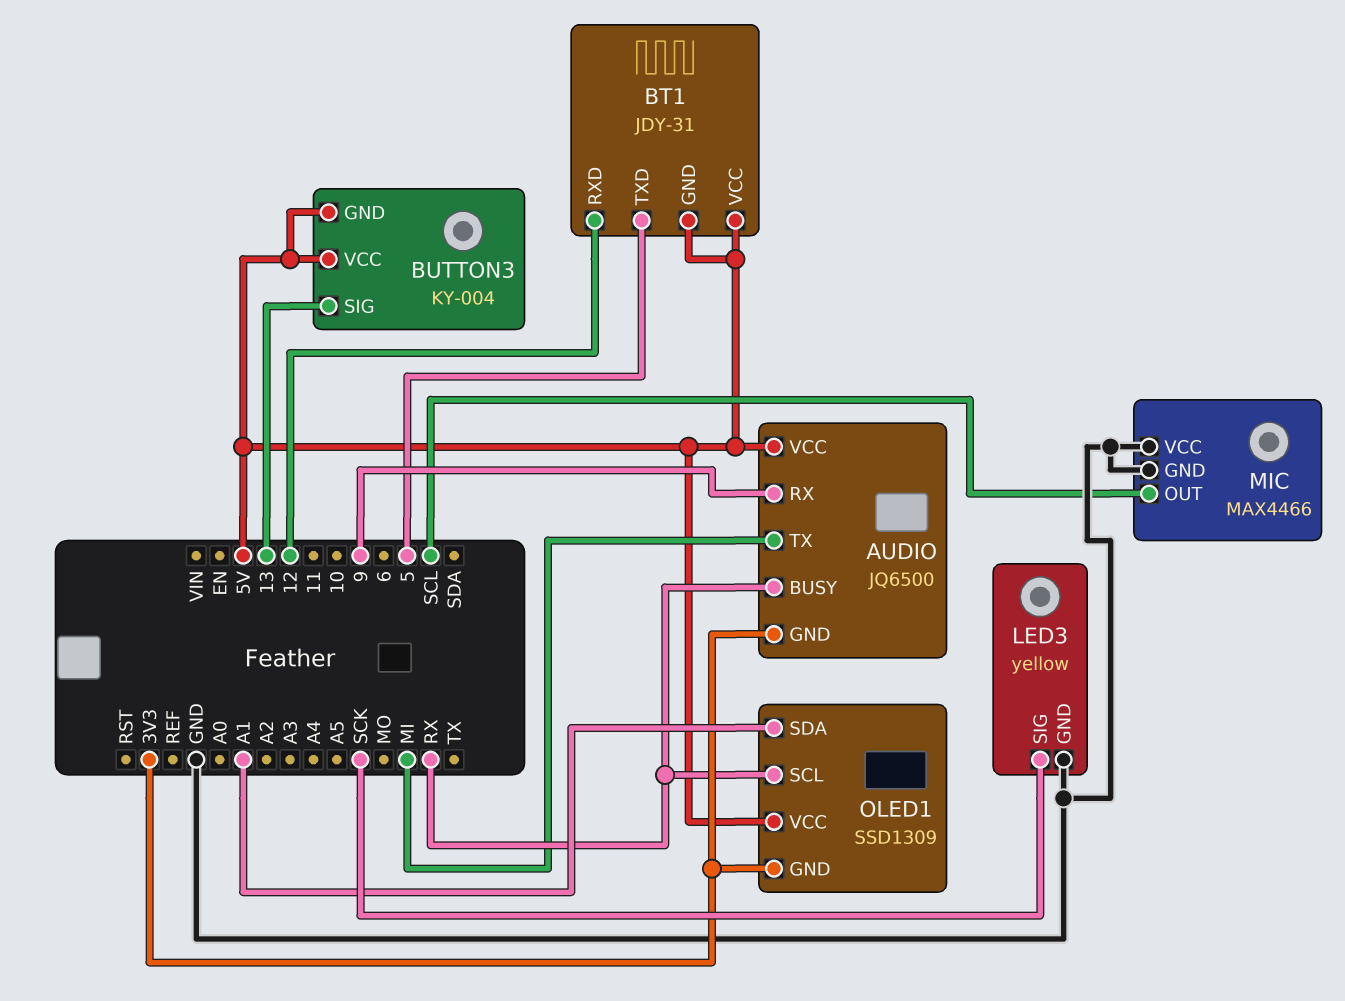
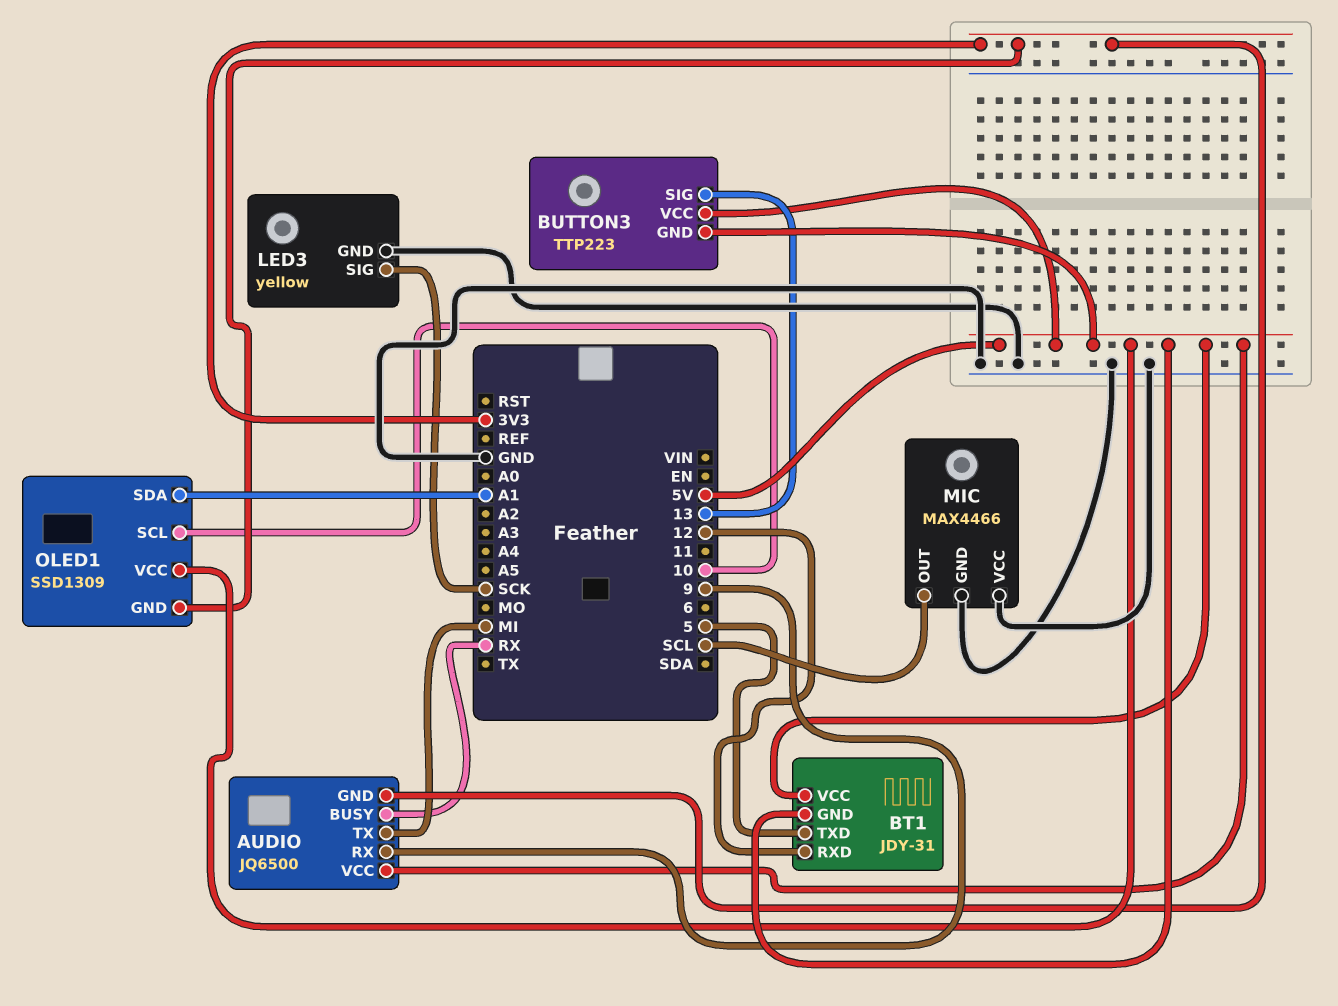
BUTTON3: KY-004 -> TTP223
OLED1 pin SCL: RX -> 10

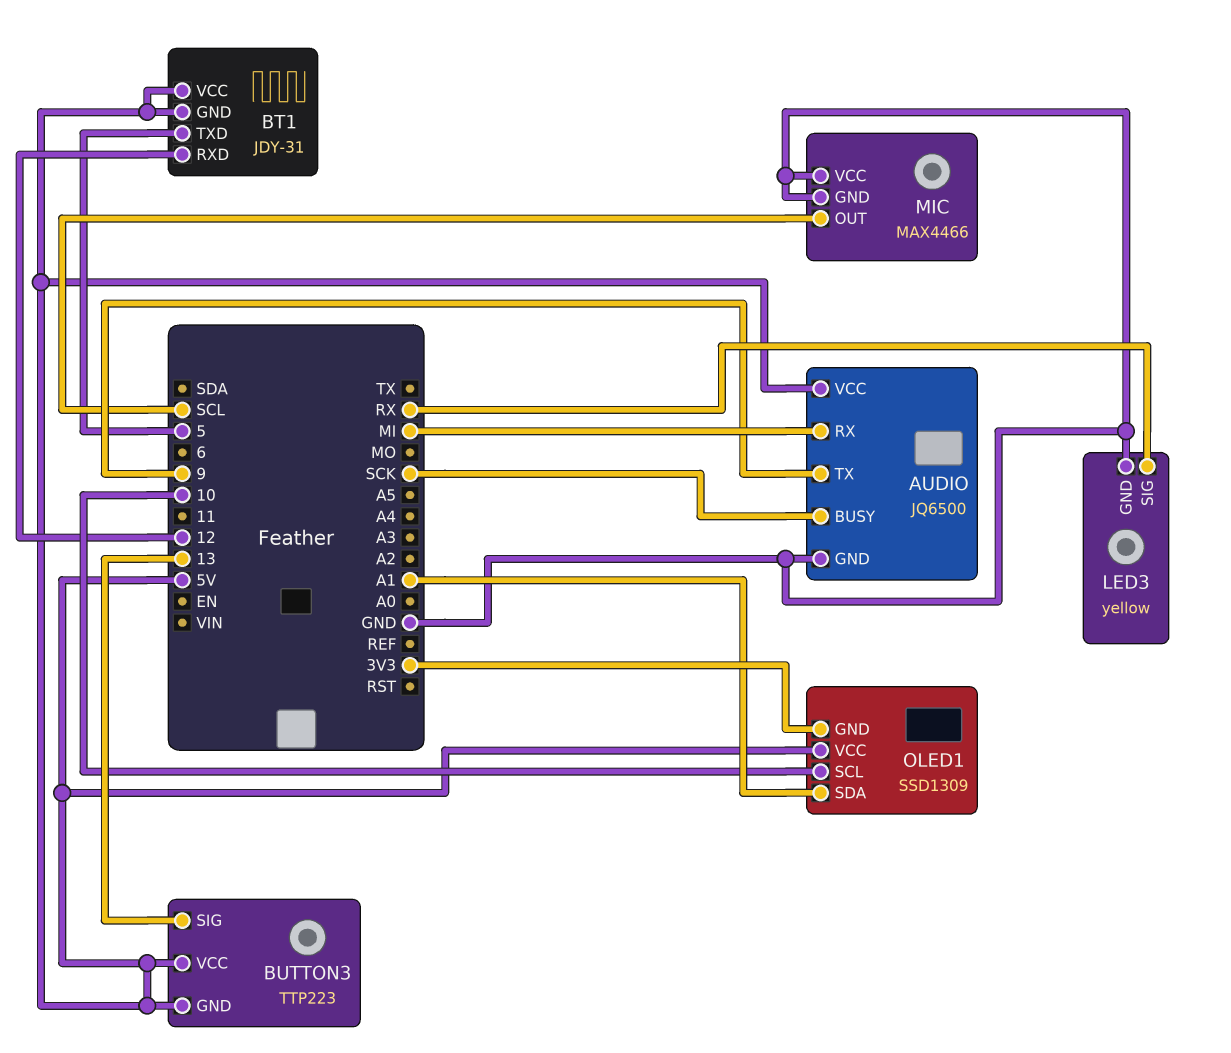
AUDIO pin BUSY: RX -> SCK
AUDIO pin GND: 3V3 -> GND
AUDIO pin RX: 9 -> MI
AUDIO pin TX: MI -> 9
LED3 pin SIG: SCK -> RX

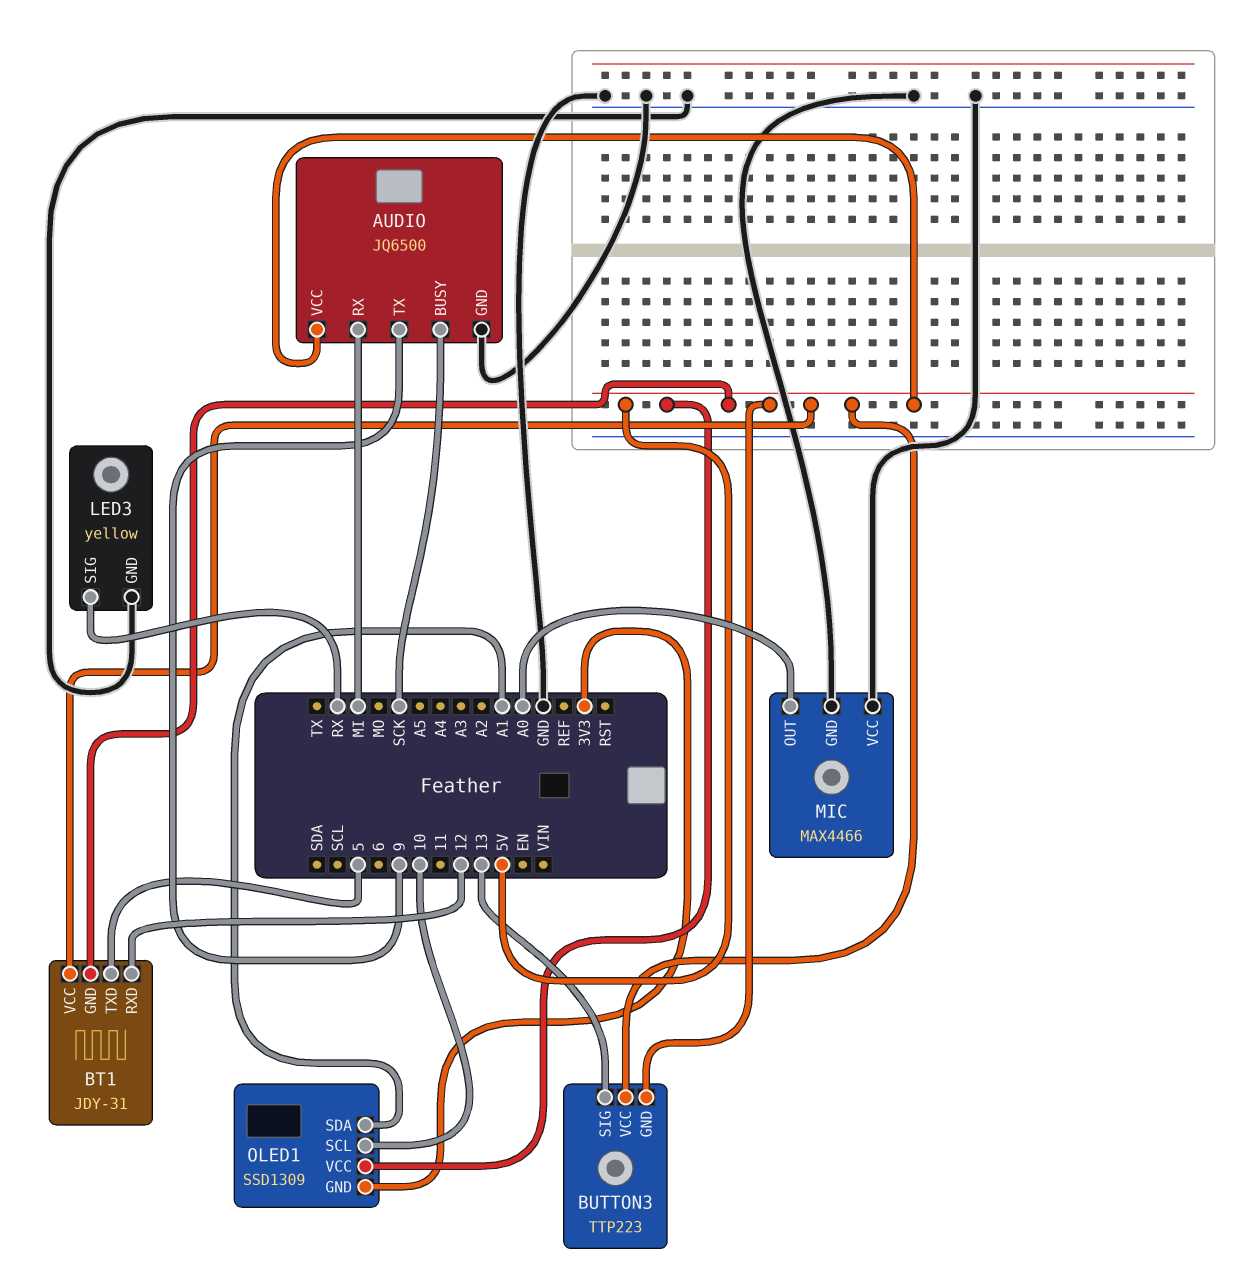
MIC pin OUT: SCL -> A0

